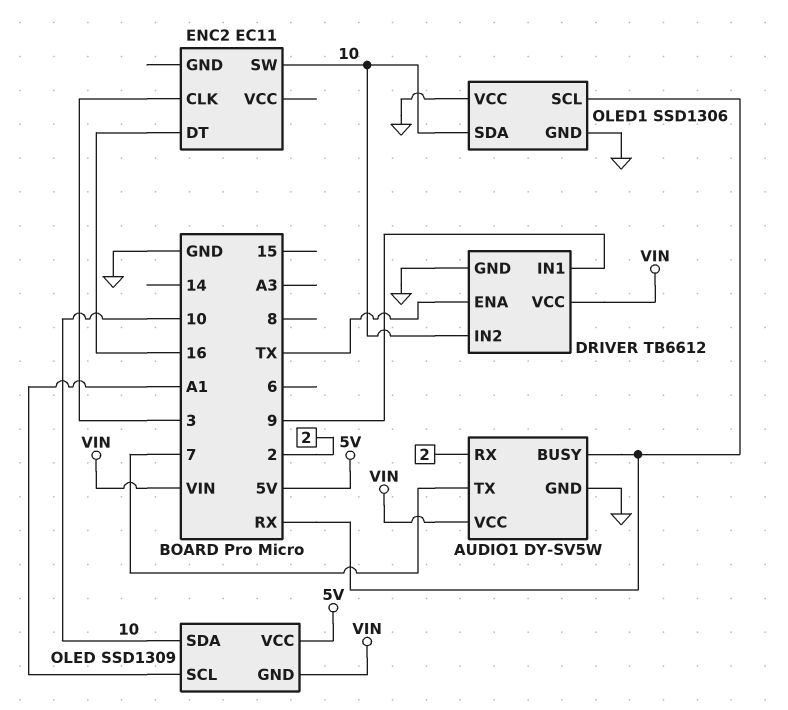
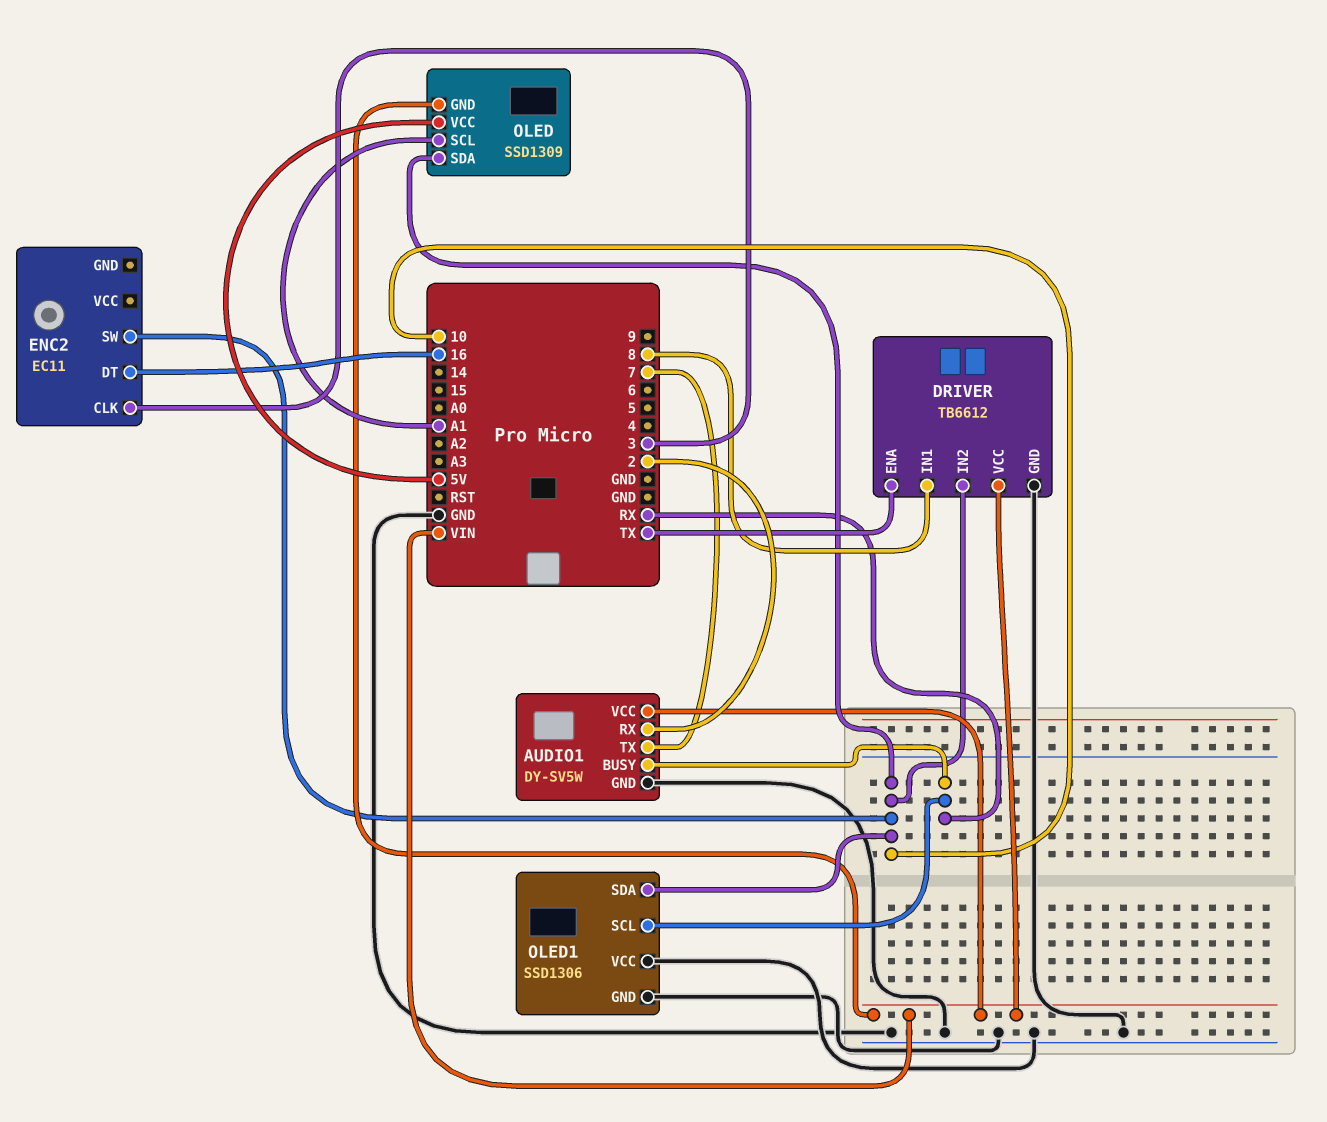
DRIVER pin IN1: 9 -> 8

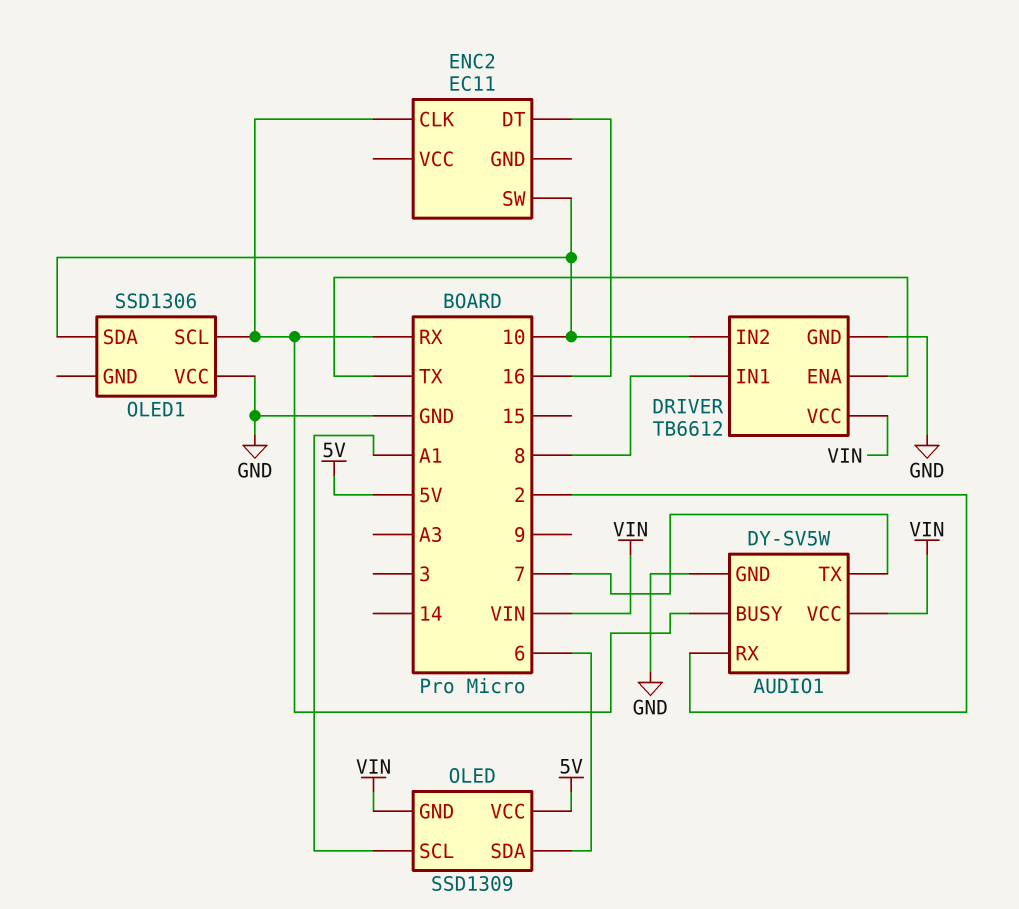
ENC2 pin CLK: 3 -> RX
OLED pin SDA: 10 -> 6
OLED1 pin GND: GND -> none

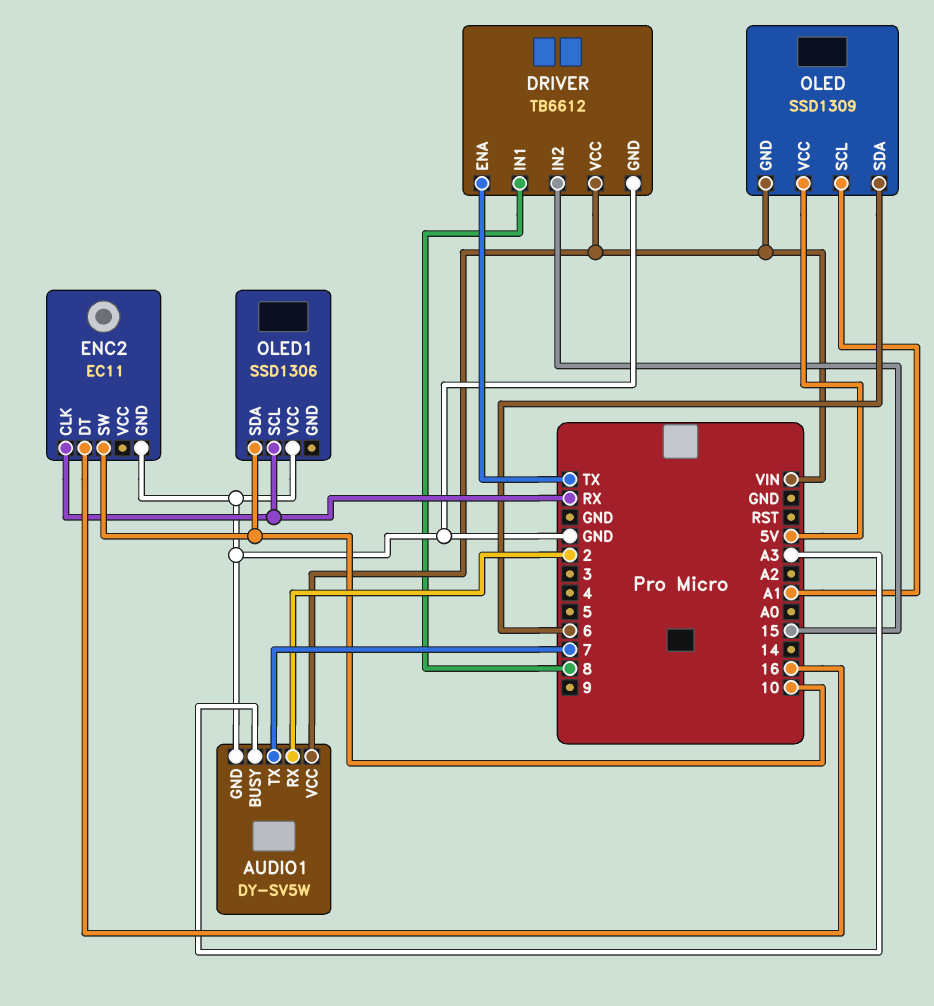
AUDIO1 pin BUSY: RX -> A3
DRIVER pin IN2: 10 -> 15
ENC2 pin GND: none -> GND

